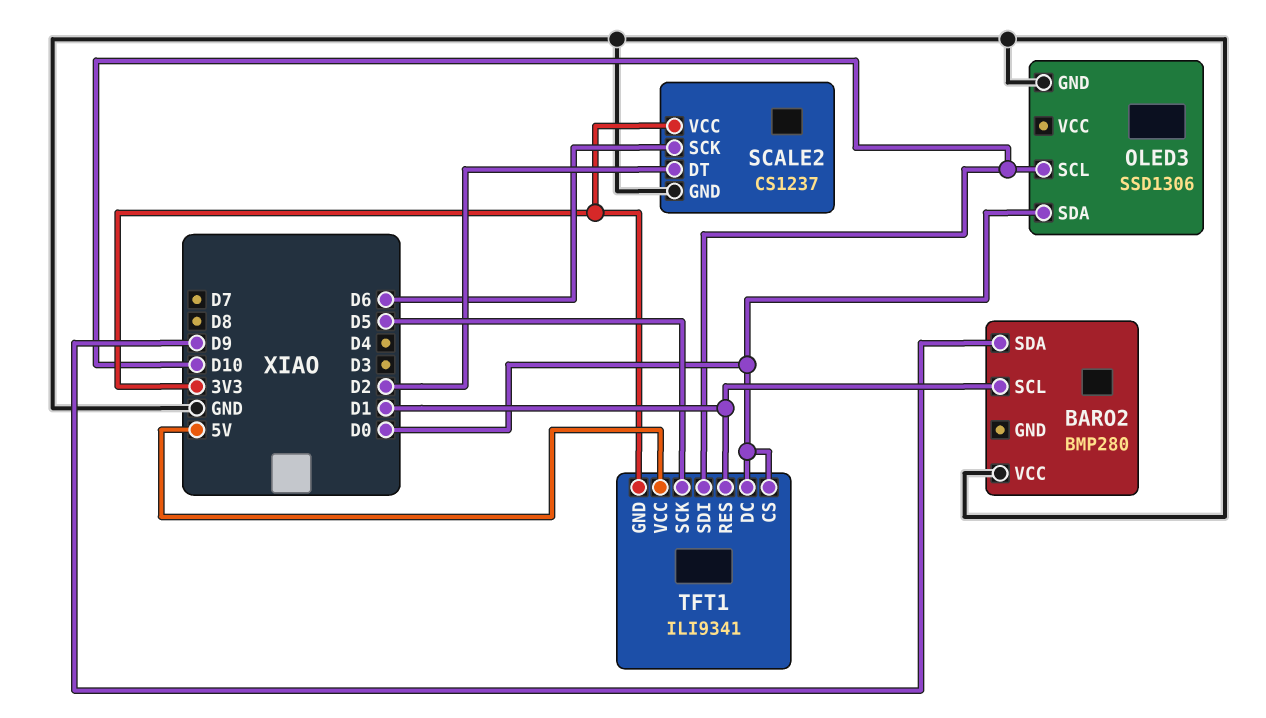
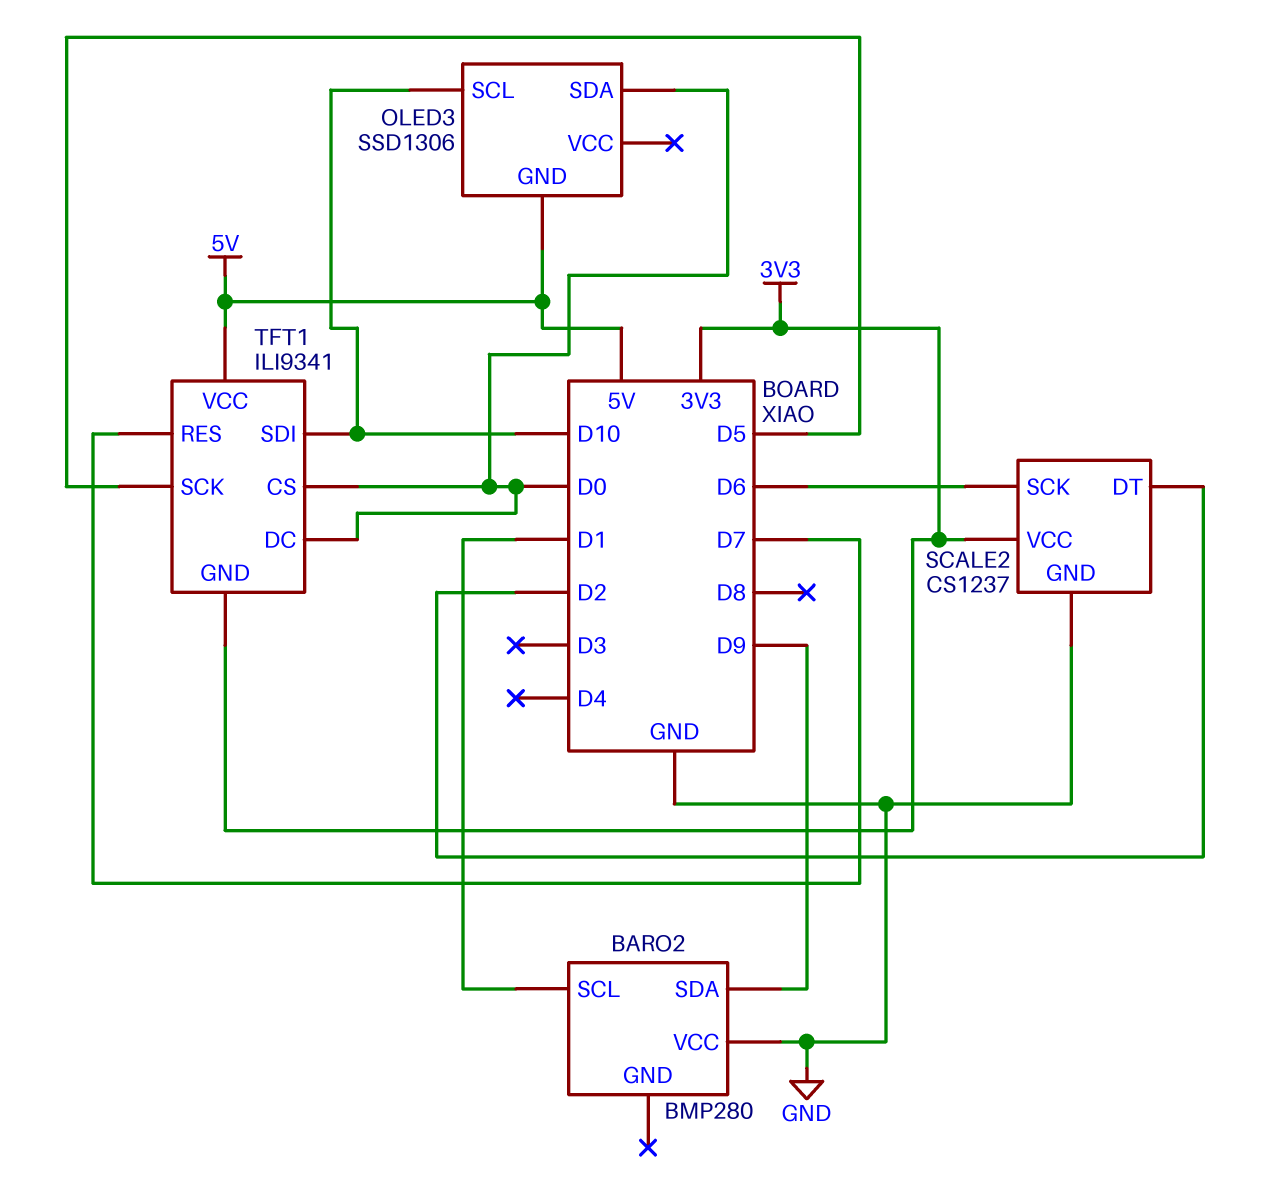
OLED3 pin GND: GND -> 5V
TFT1 pin RES: D1 -> D7

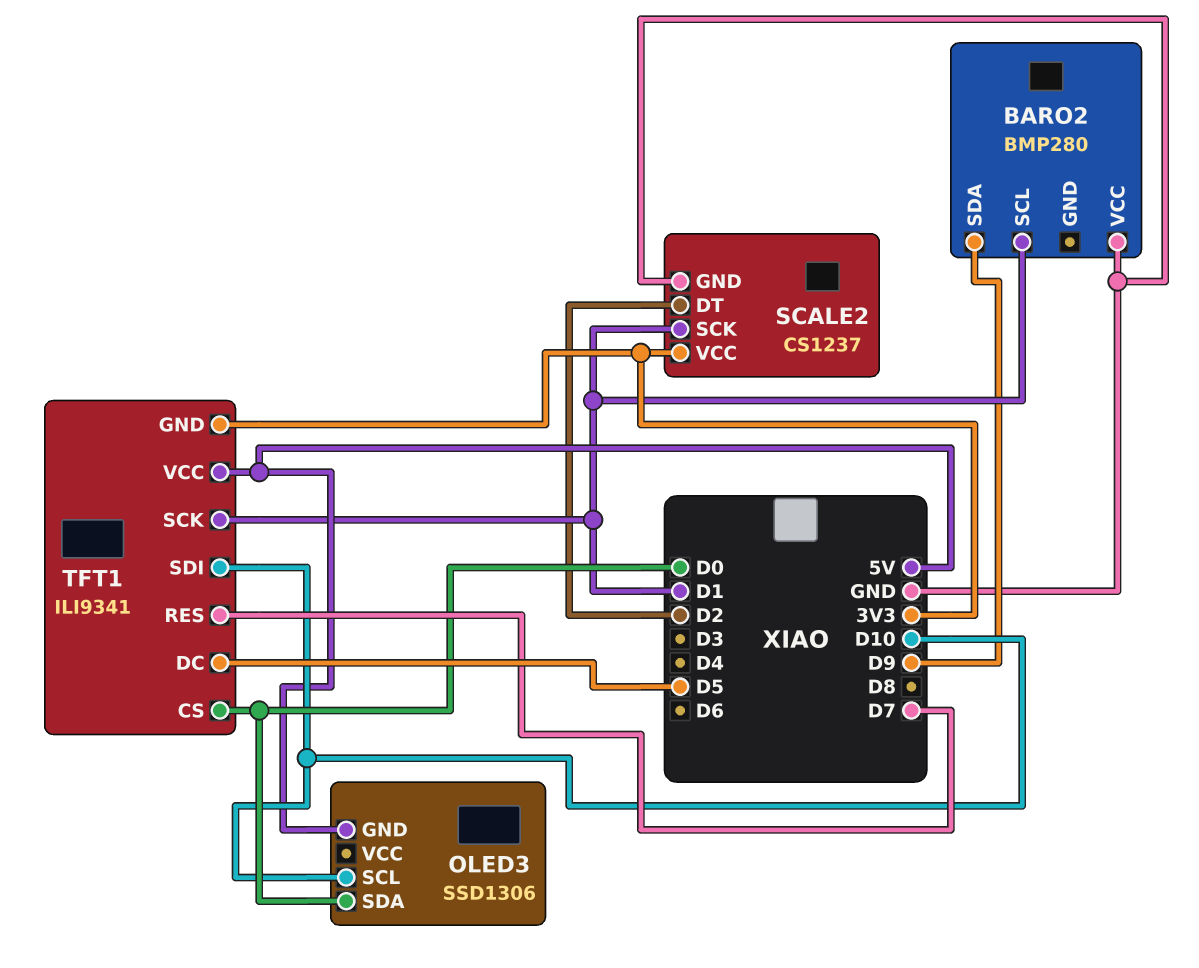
SCALE2 pin SCK: D6 -> D1
TFT1 pin DC: D0 -> D5
TFT1 pin SCK: D5 -> D1

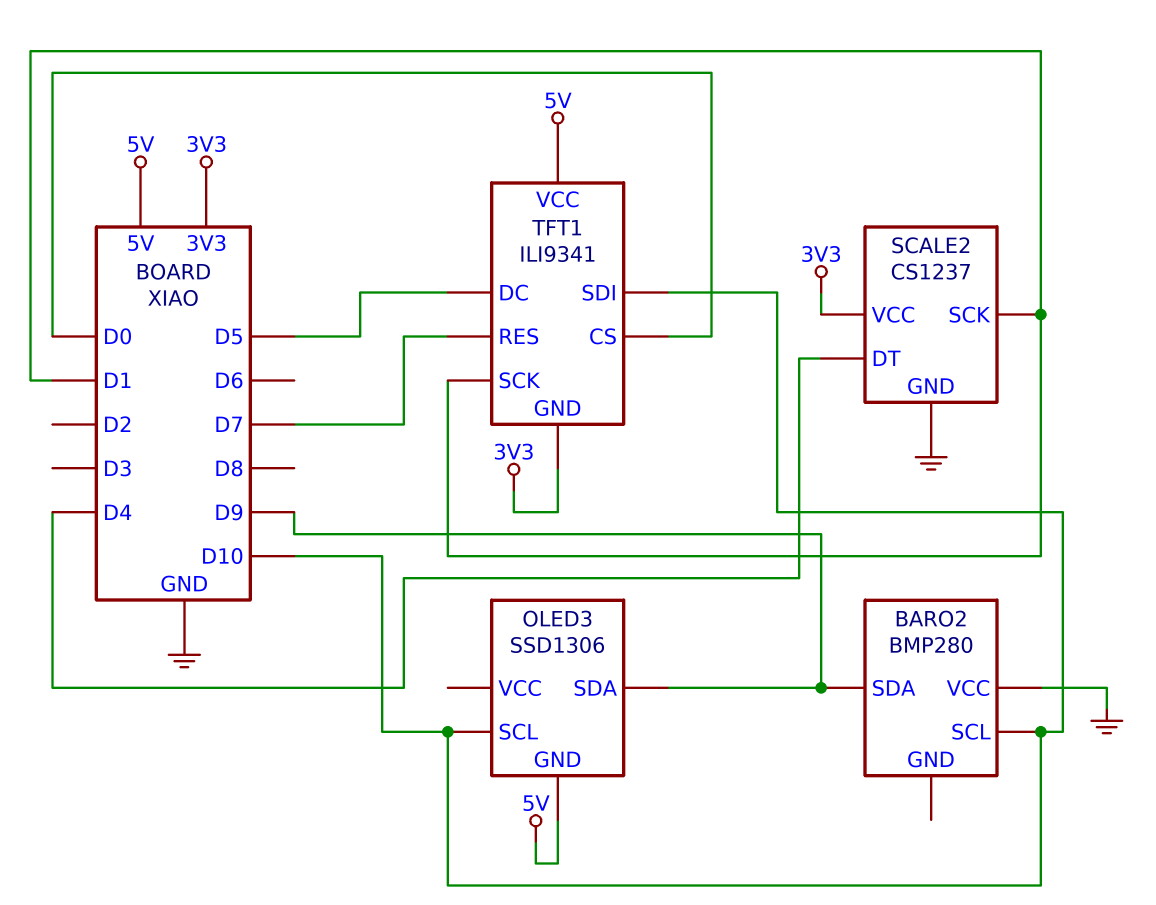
BARO2 pin SCL: D1 -> D10
OLED3 pin SDA: D0 -> D9
SCALE2 pin DT: D2 -> D4

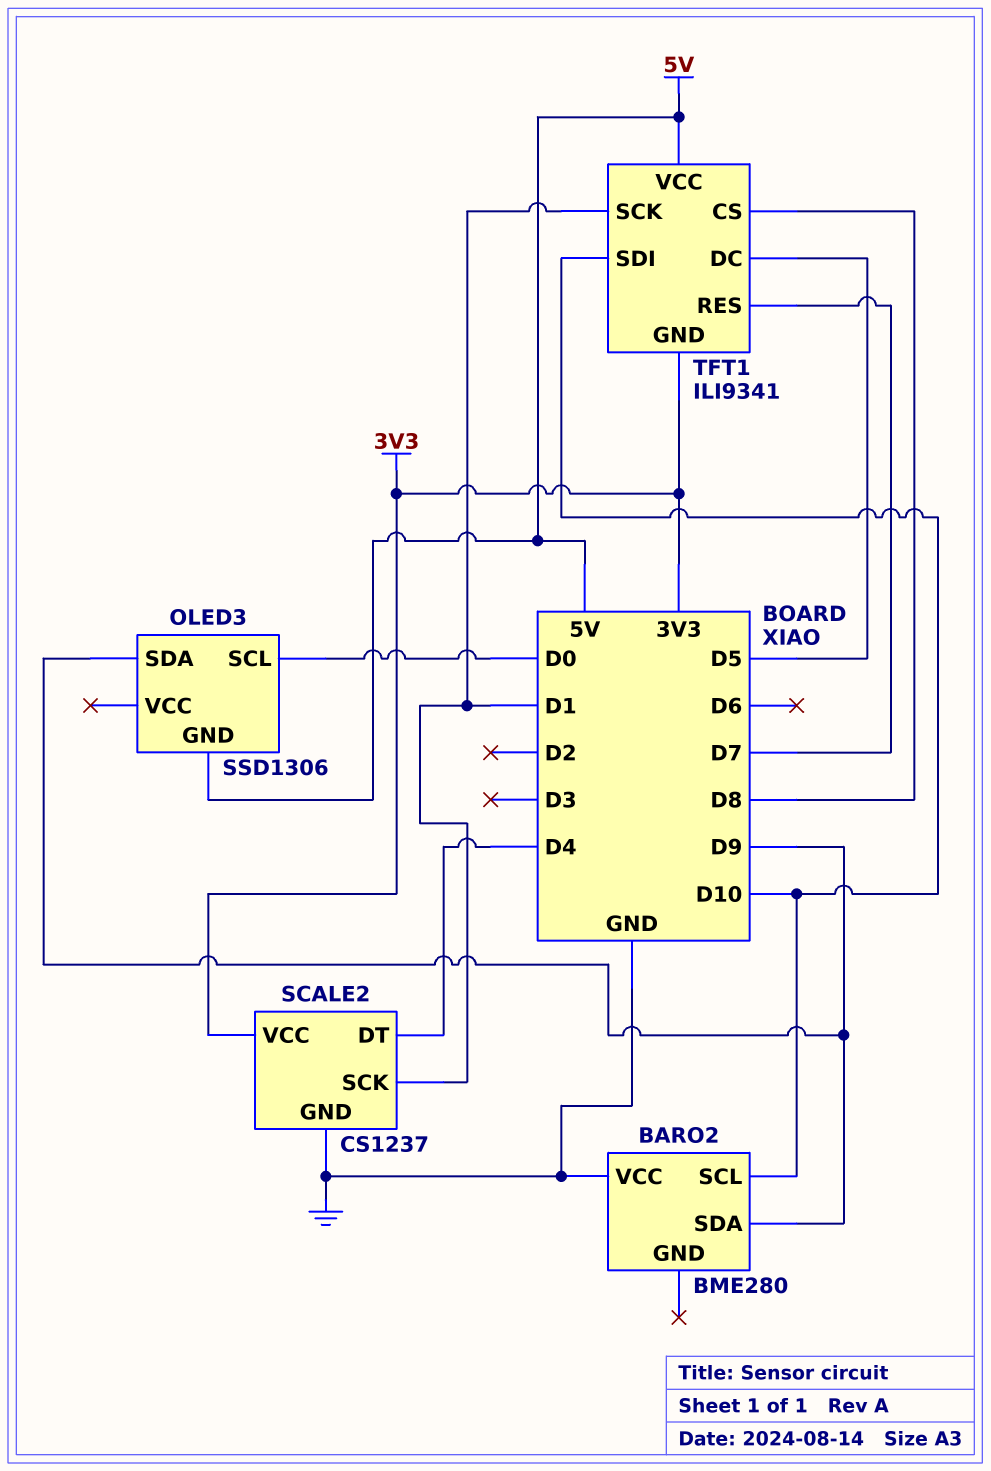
BARO2: BMP280 -> BME280
OLED3 pin SCL: D10 -> D0
TFT1 pin CS: D0 -> D8

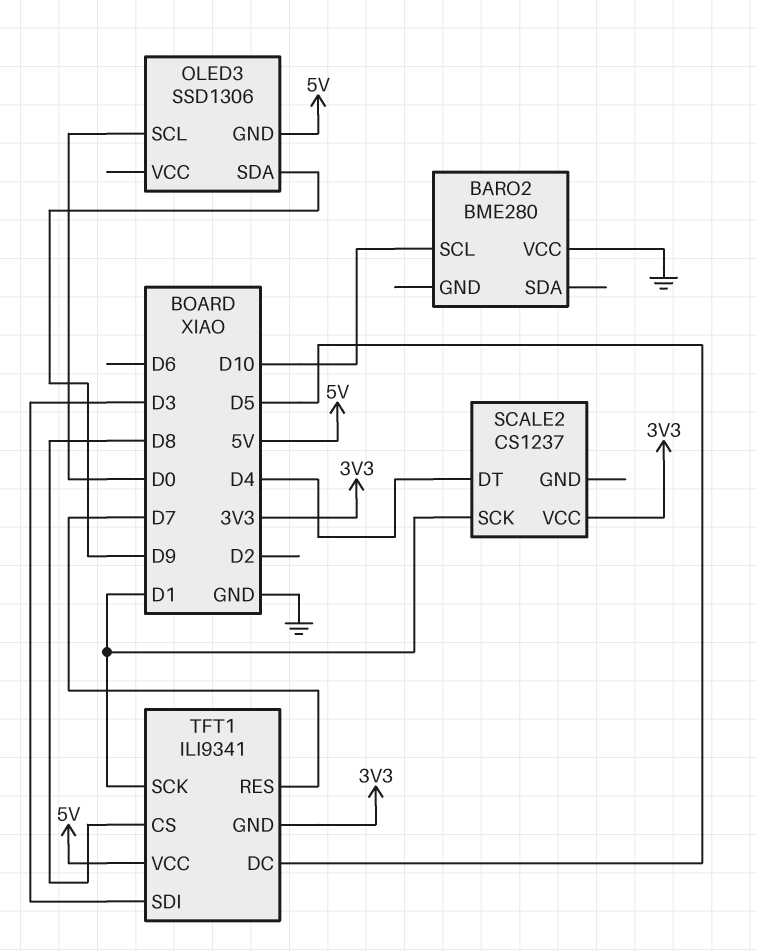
BARO2 pin SDA: D9 -> none
SCALE2 pin GND: GND -> none
TFT1 pin SDI: D10 -> D3

